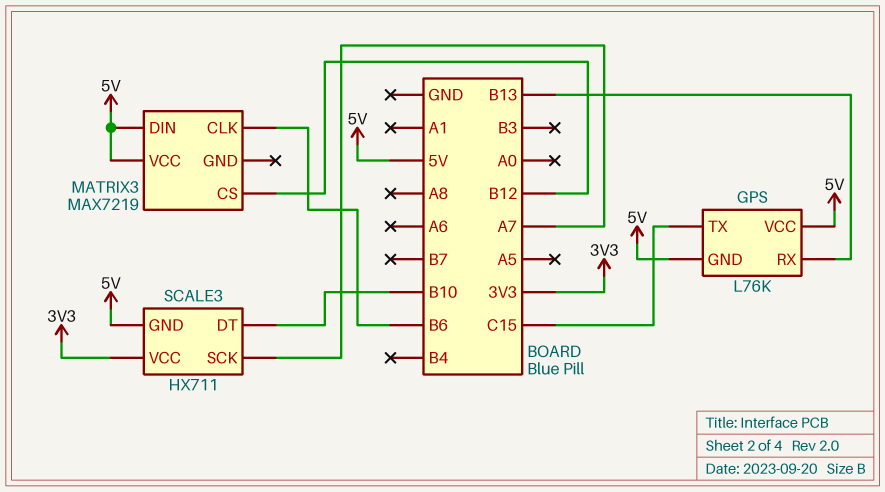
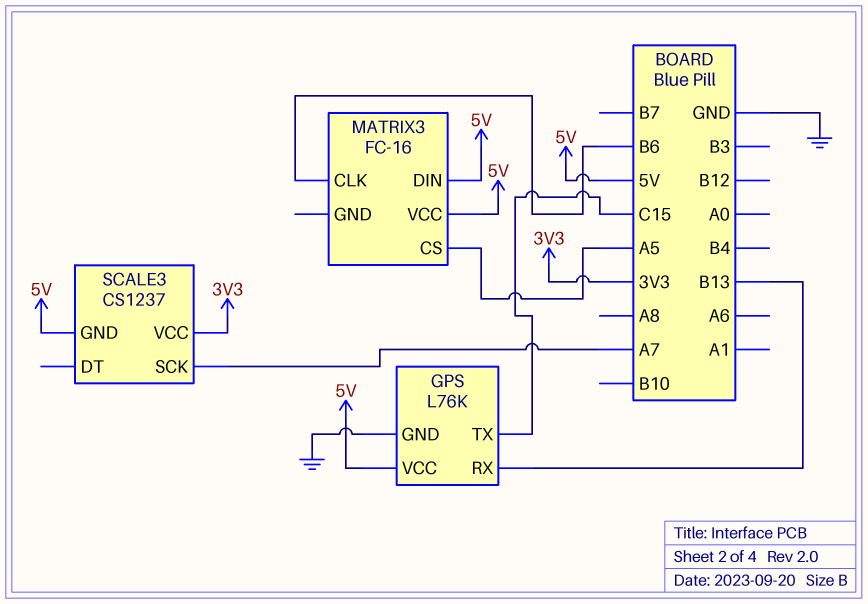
GPS pin GND: 5V -> GND
MATRIX3: MAX7219 -> FC-16
MATRIX3 pin CS: B12 -> A5
SCALE3: HX711 -> CS1237
SCALE3 pin DT: B10 -> none

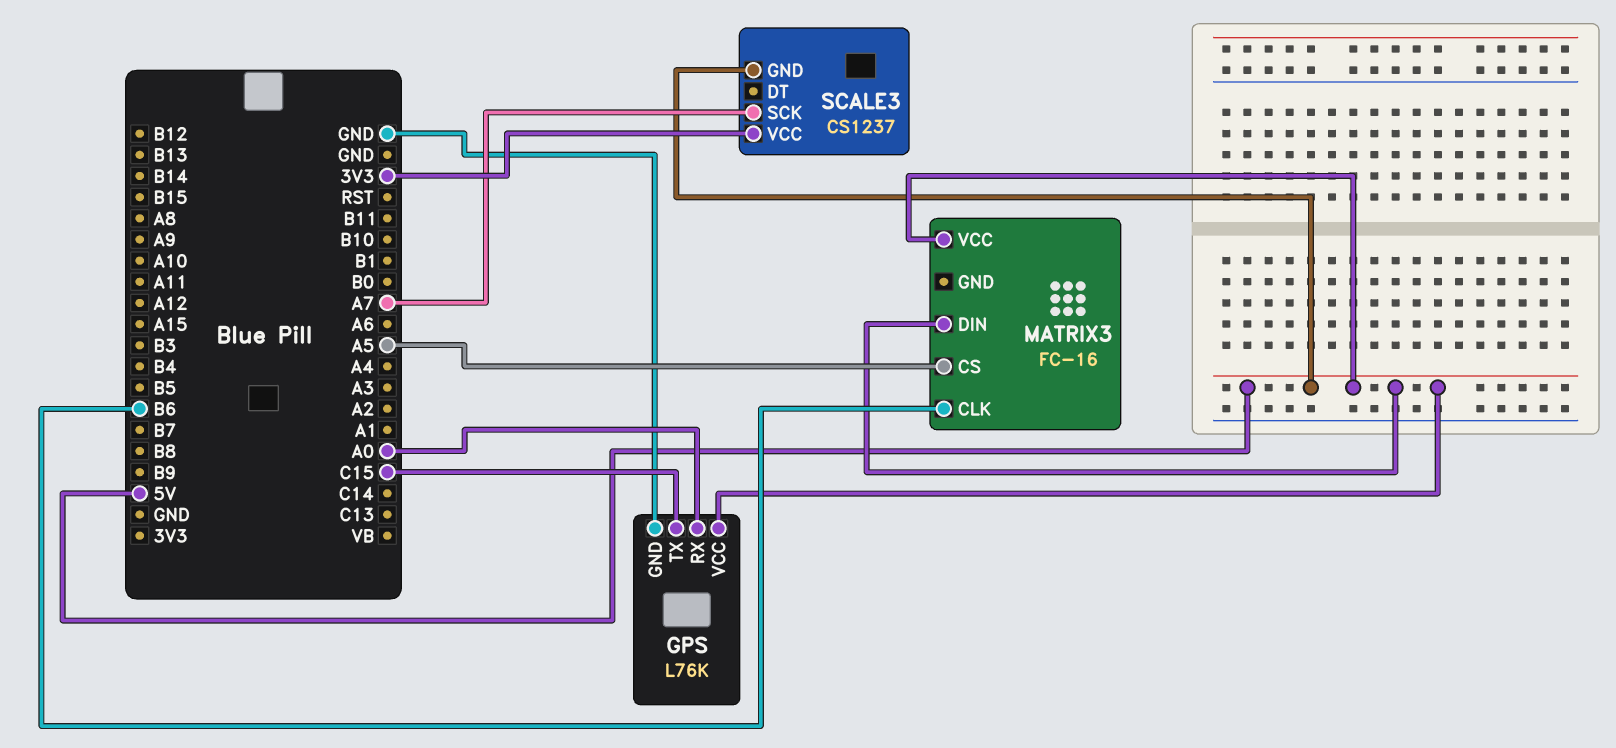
GPS pin RX: B13 -> A0

